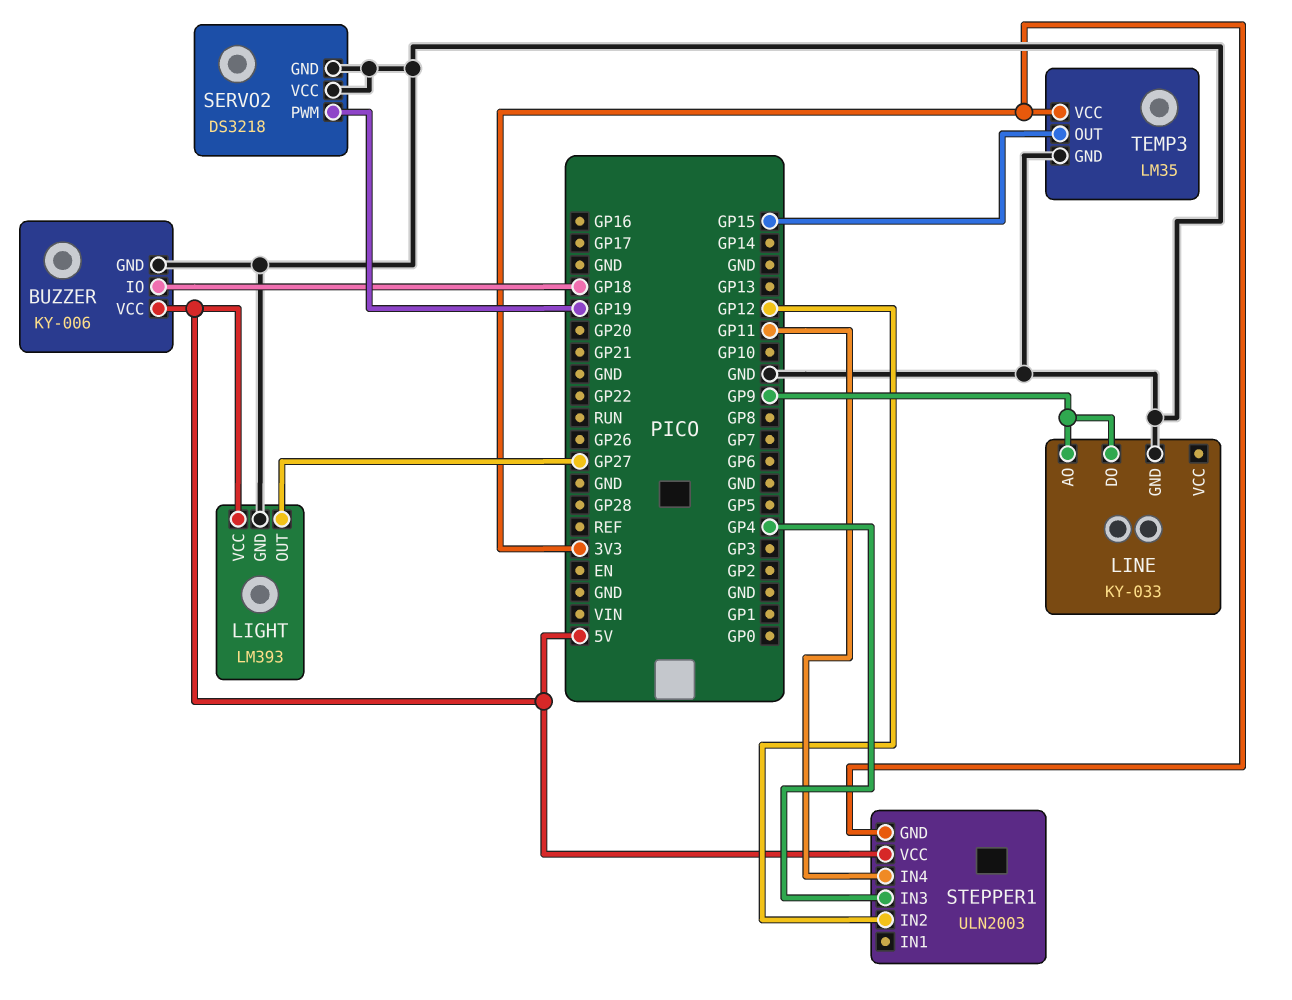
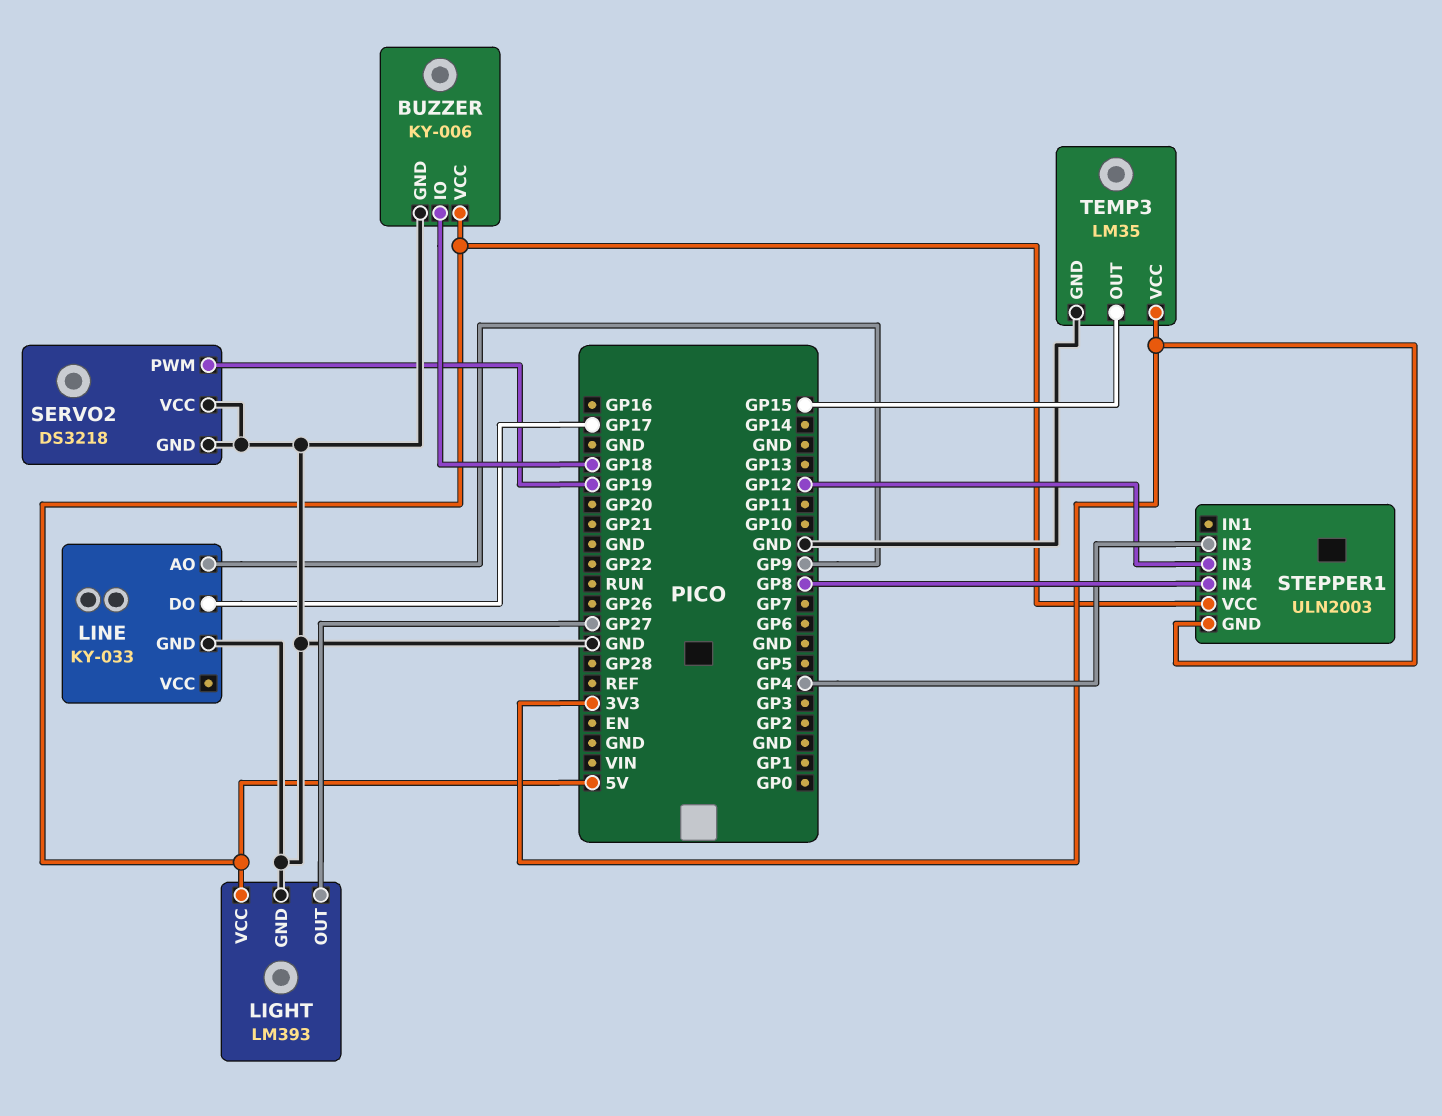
LINE pin DO: GP9 -> GP17
STEPPER1 pin IN2: GP12 -> GP4
STEPPER1 pin IN3: GP4 -> GP12
STEPPER1 pin IN4: GP11 -> GP8

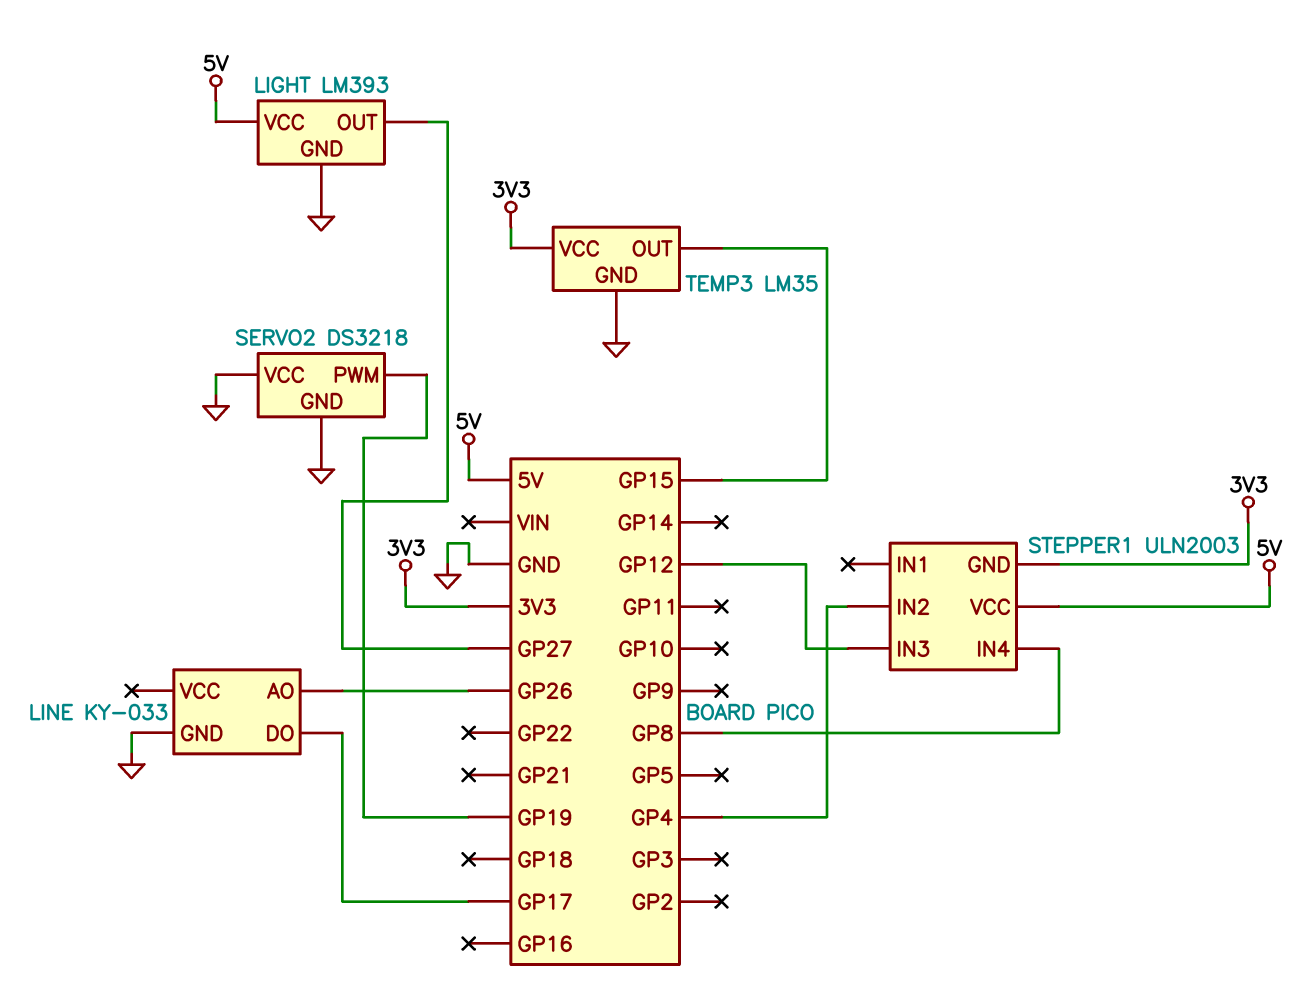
BUZZER: KY-006 -> none
BUZZER pin GND: GND -> none
BUZZER pin IO: GP18 -> none
BUZZER pin VCC: 5V -> none
LINE pin AO: GP9 -> GP26

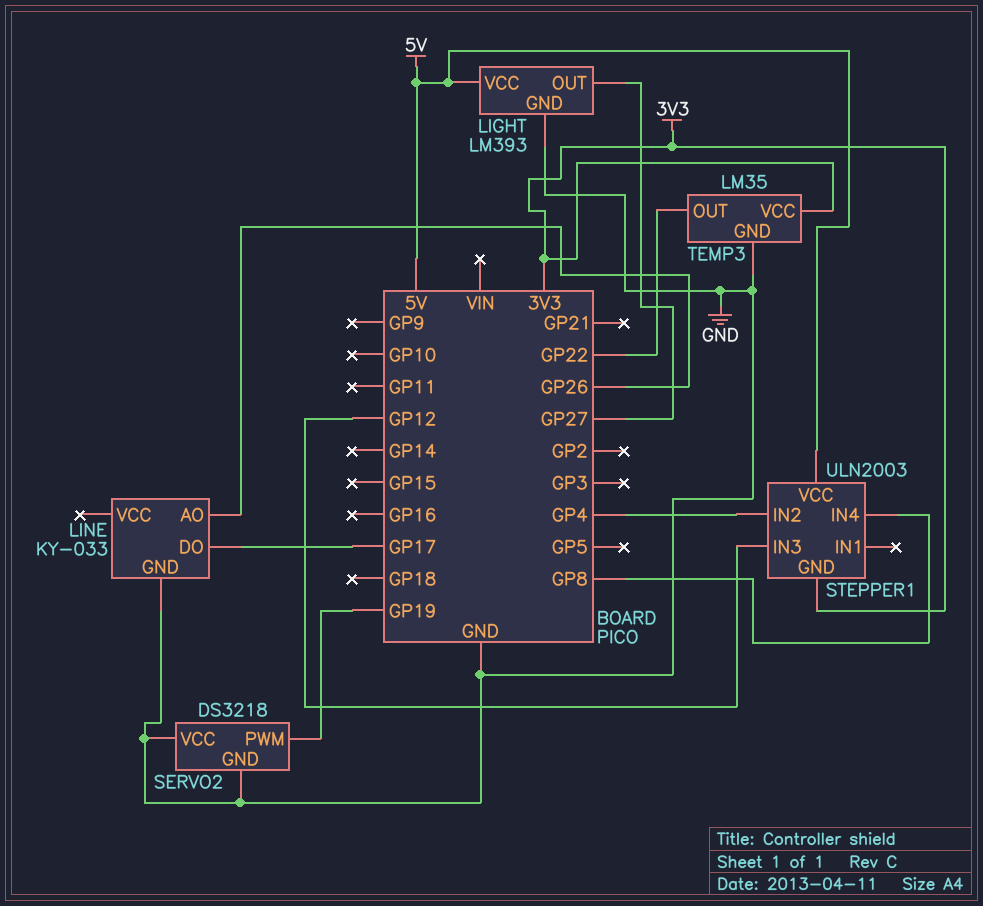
TEMP3 pin OUT: GP15 -> GP22

